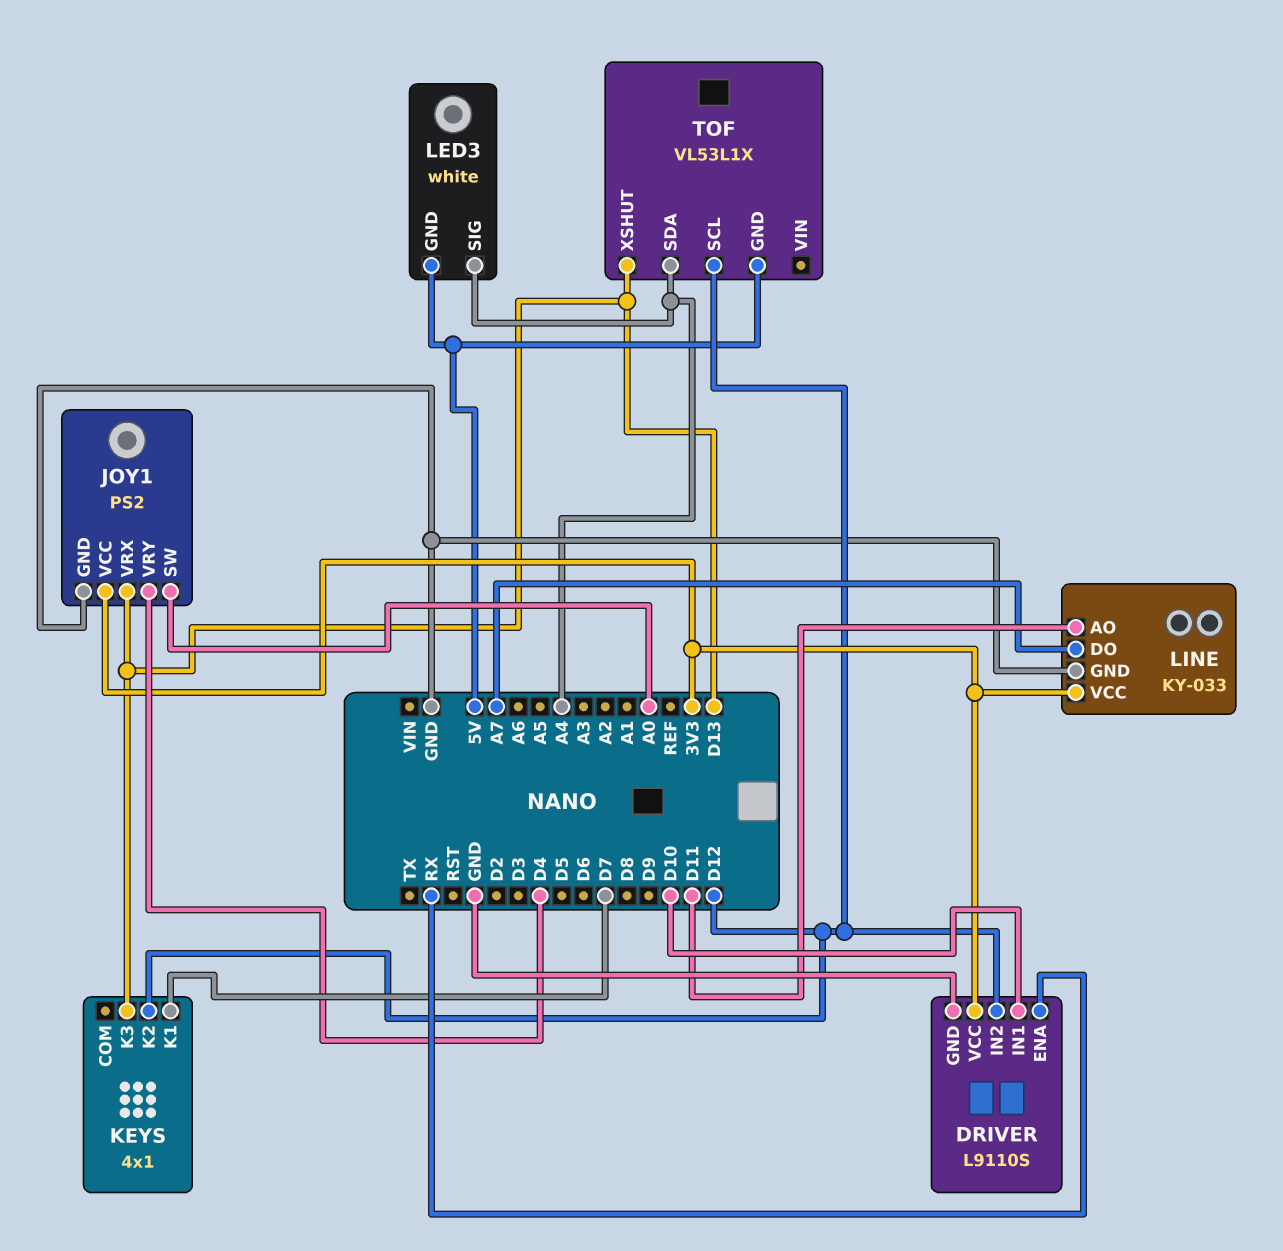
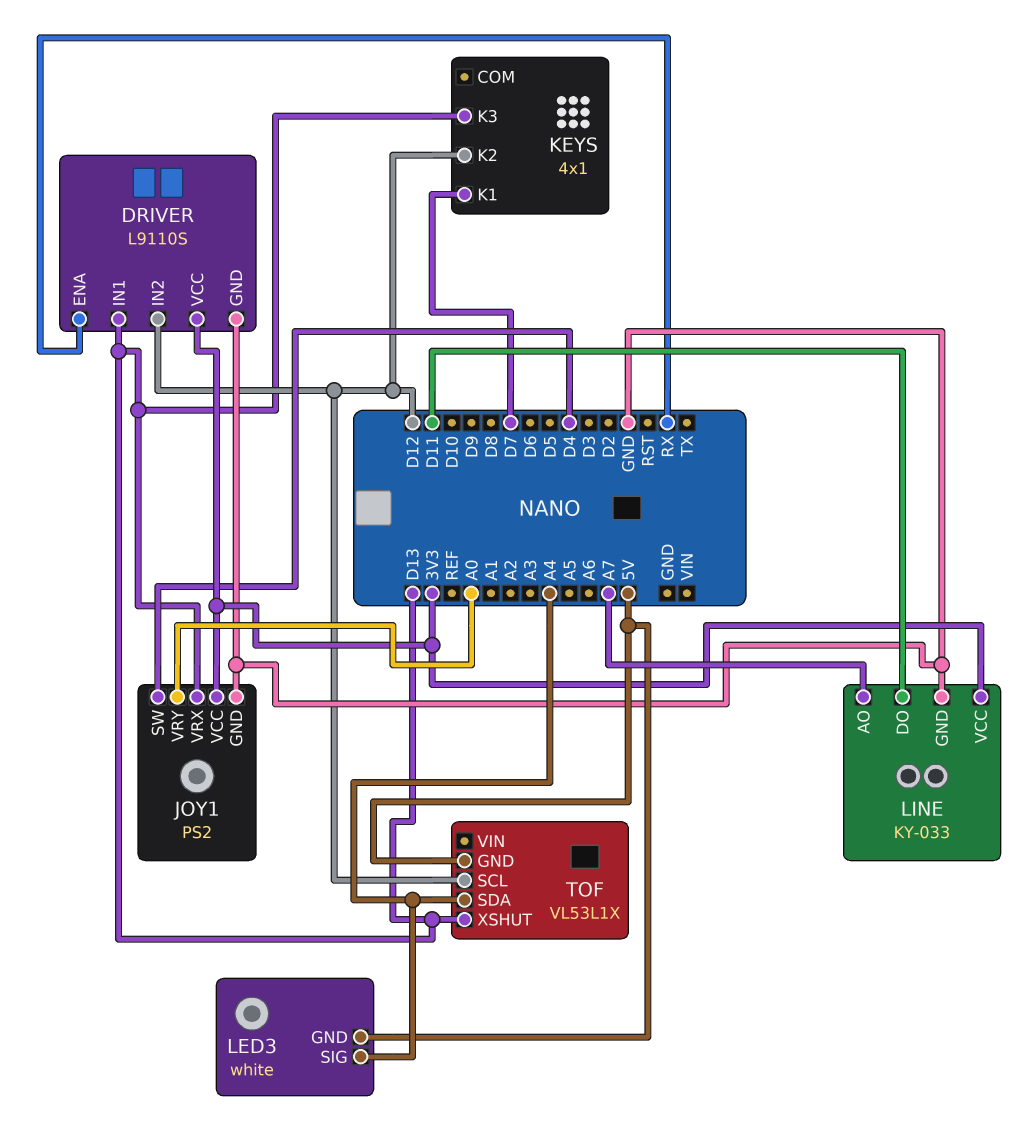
DRIVER pin IN1: D10 -> D13
JOY1 pin SW: A0 -> D4
JOY1 pin VRY: D4 -> A0
LINE pin AO: D11 -> A7
LINE pin DO: A7 -> D11

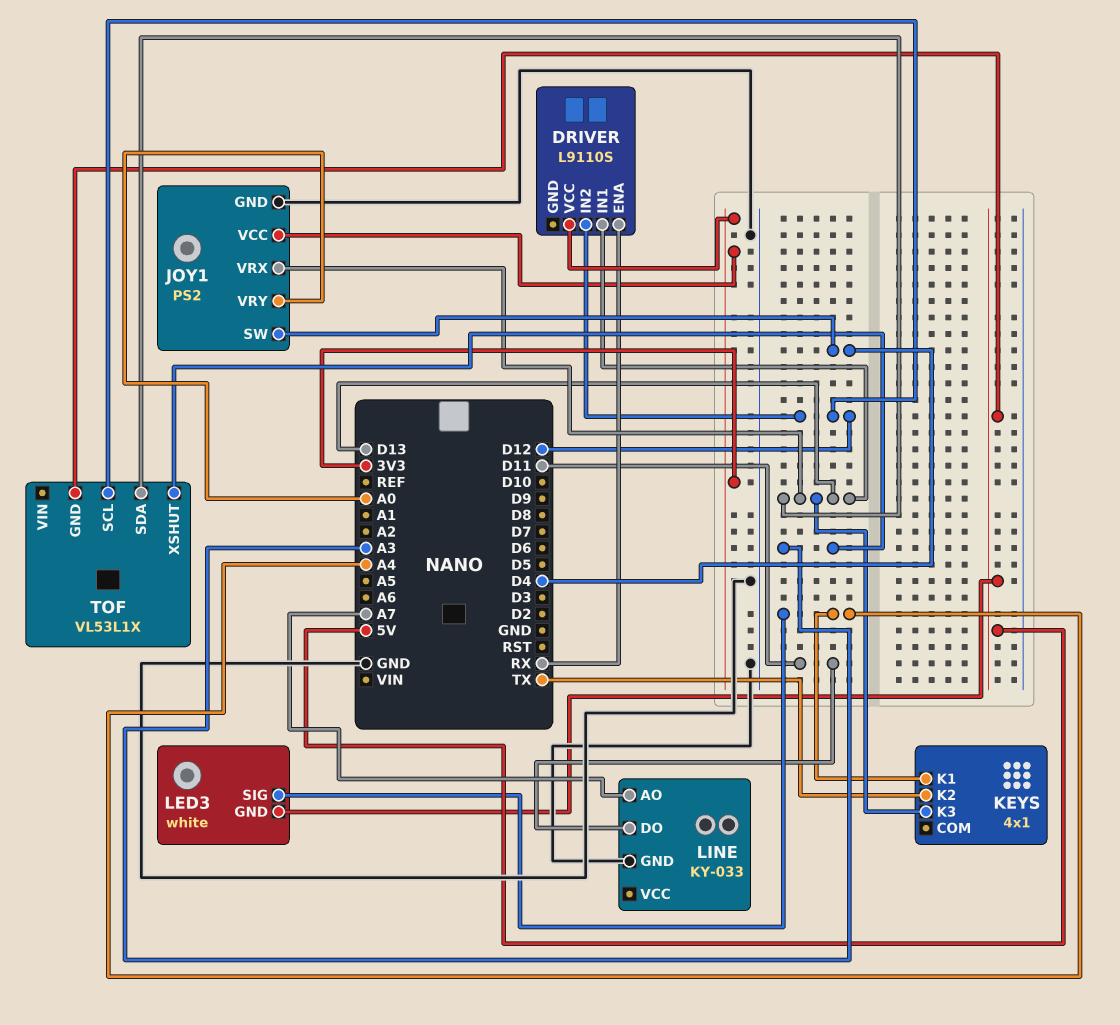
DRIVER pin GND: GND -> none
KEYS pin K1: D7 -> A4
KEYS pin K2: D12 -> TX
LINE pin VCC: 3V3 -> none
TOF pin SDA: A4 -> D13
TOF pin XSHUT: D13 -> A3

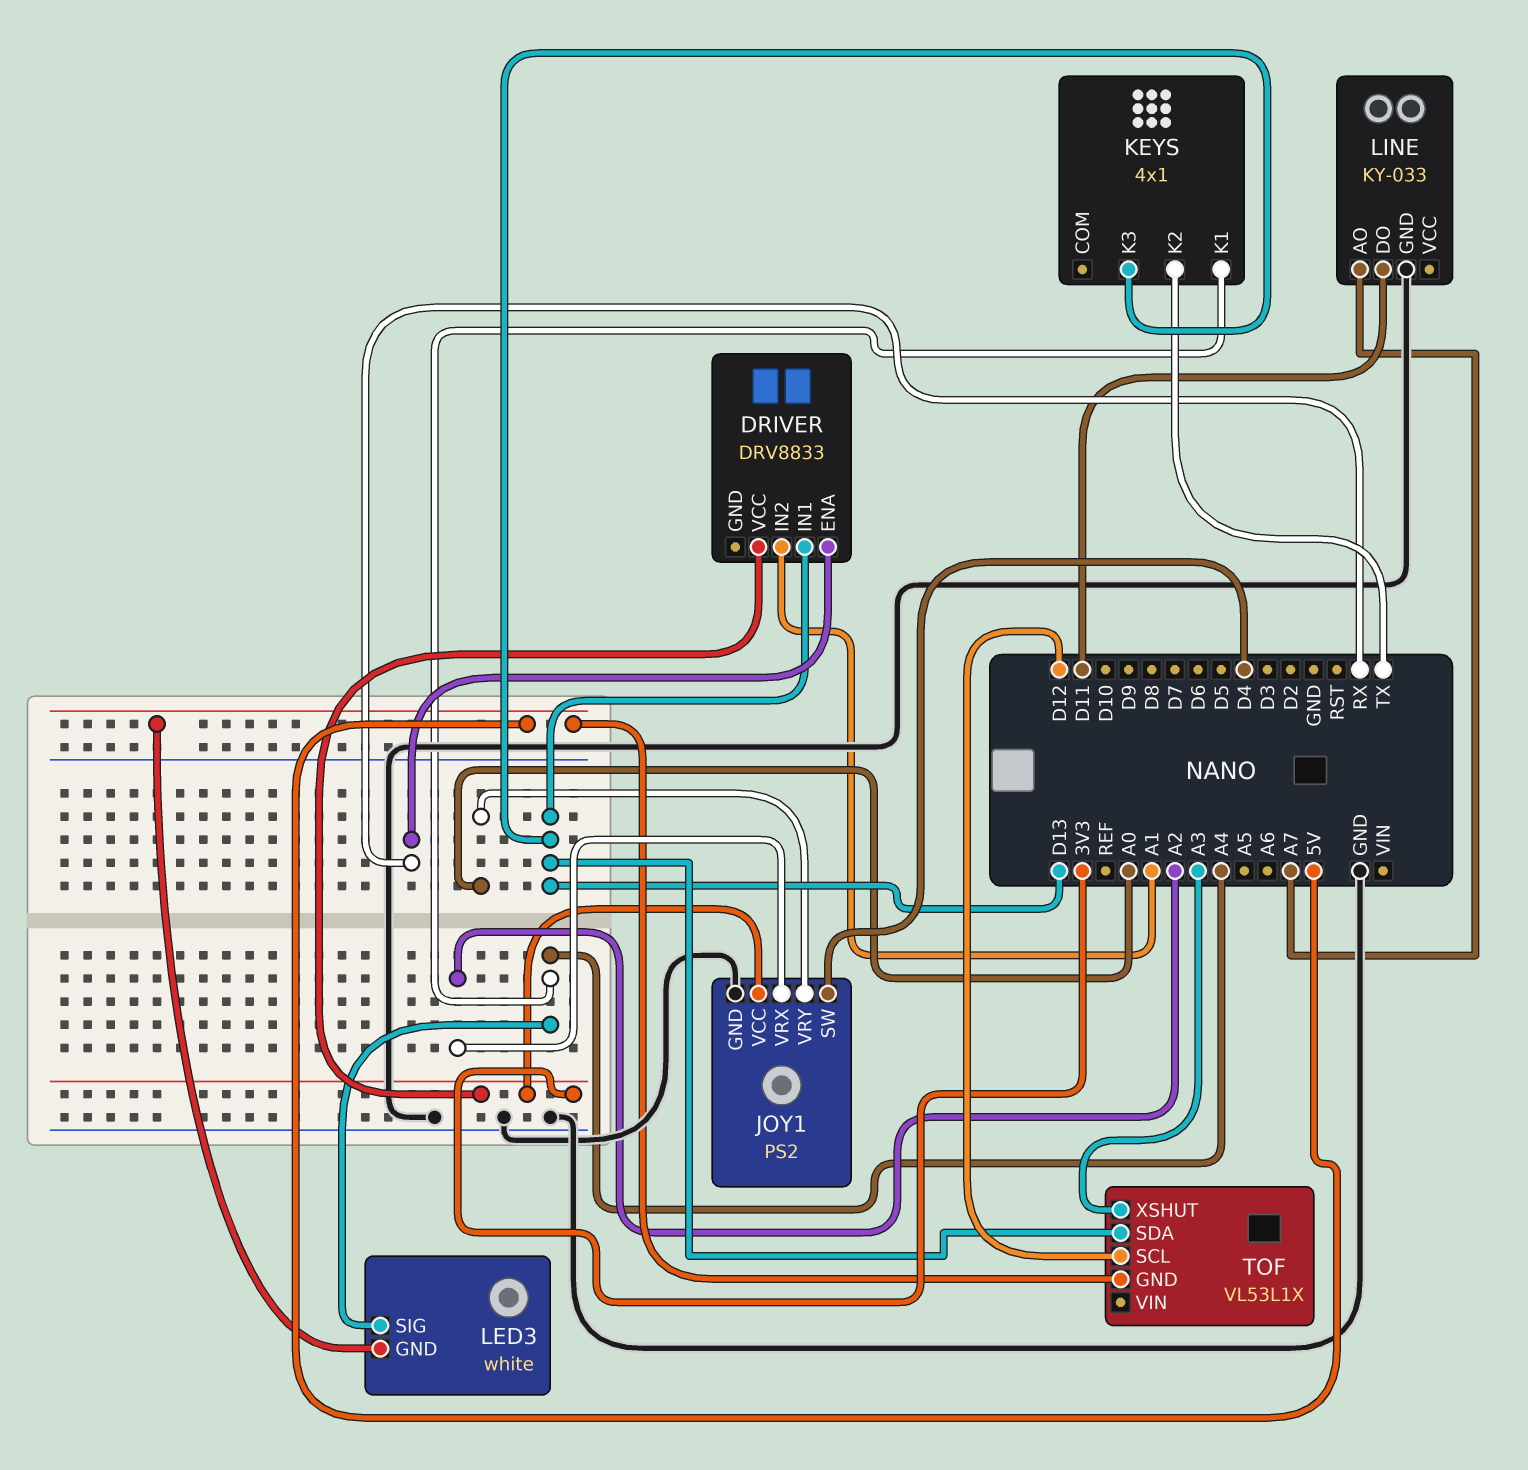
DRIVER: L9110S -> DRV8833
DRIVER pin IN2: D12 -> A1
JOY1 pin VRX: D13 -> A2

